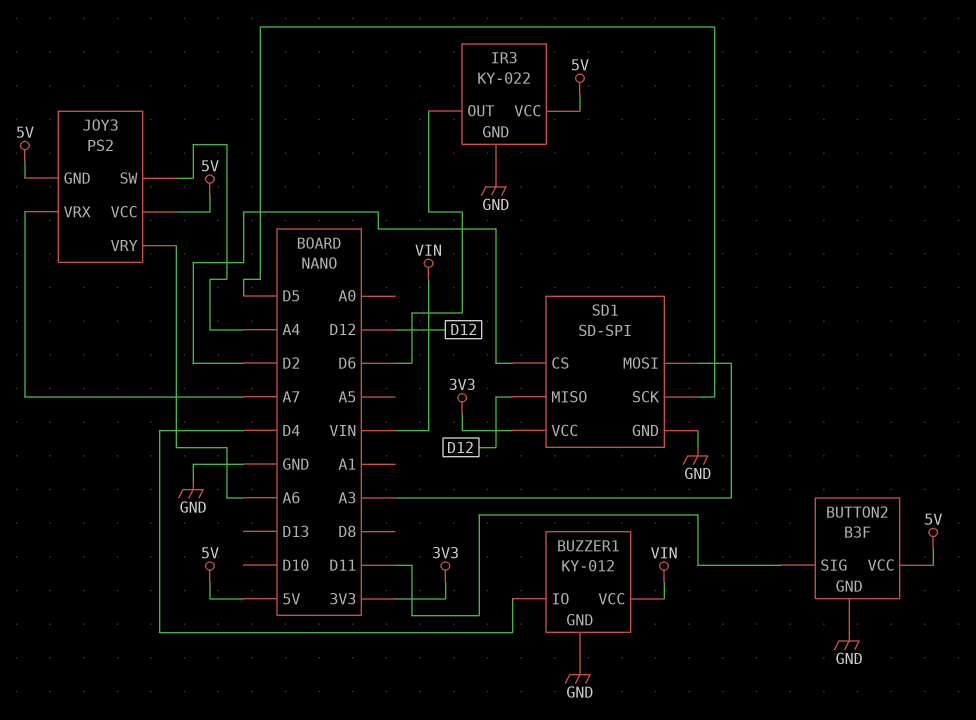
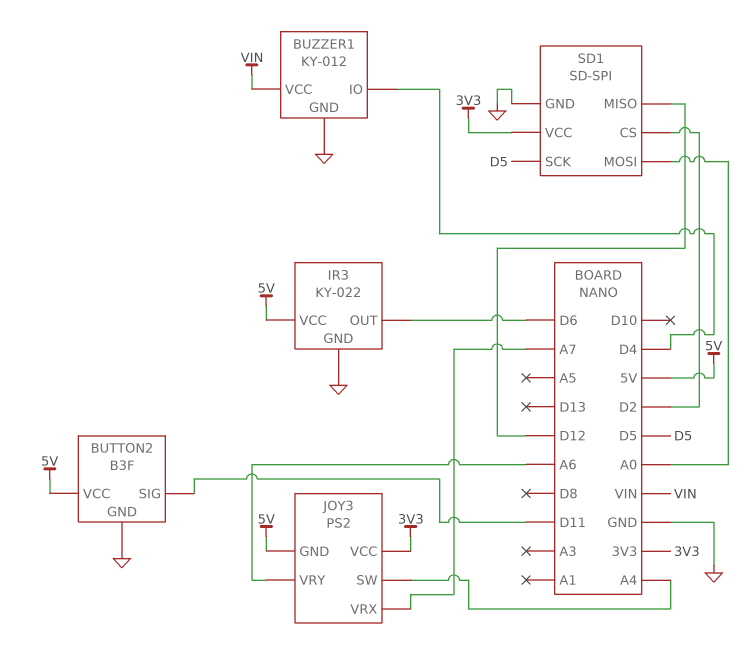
JOY3 pin VCC: 5V -> 3V3
SD1 pin MOSI: A3 -> A0

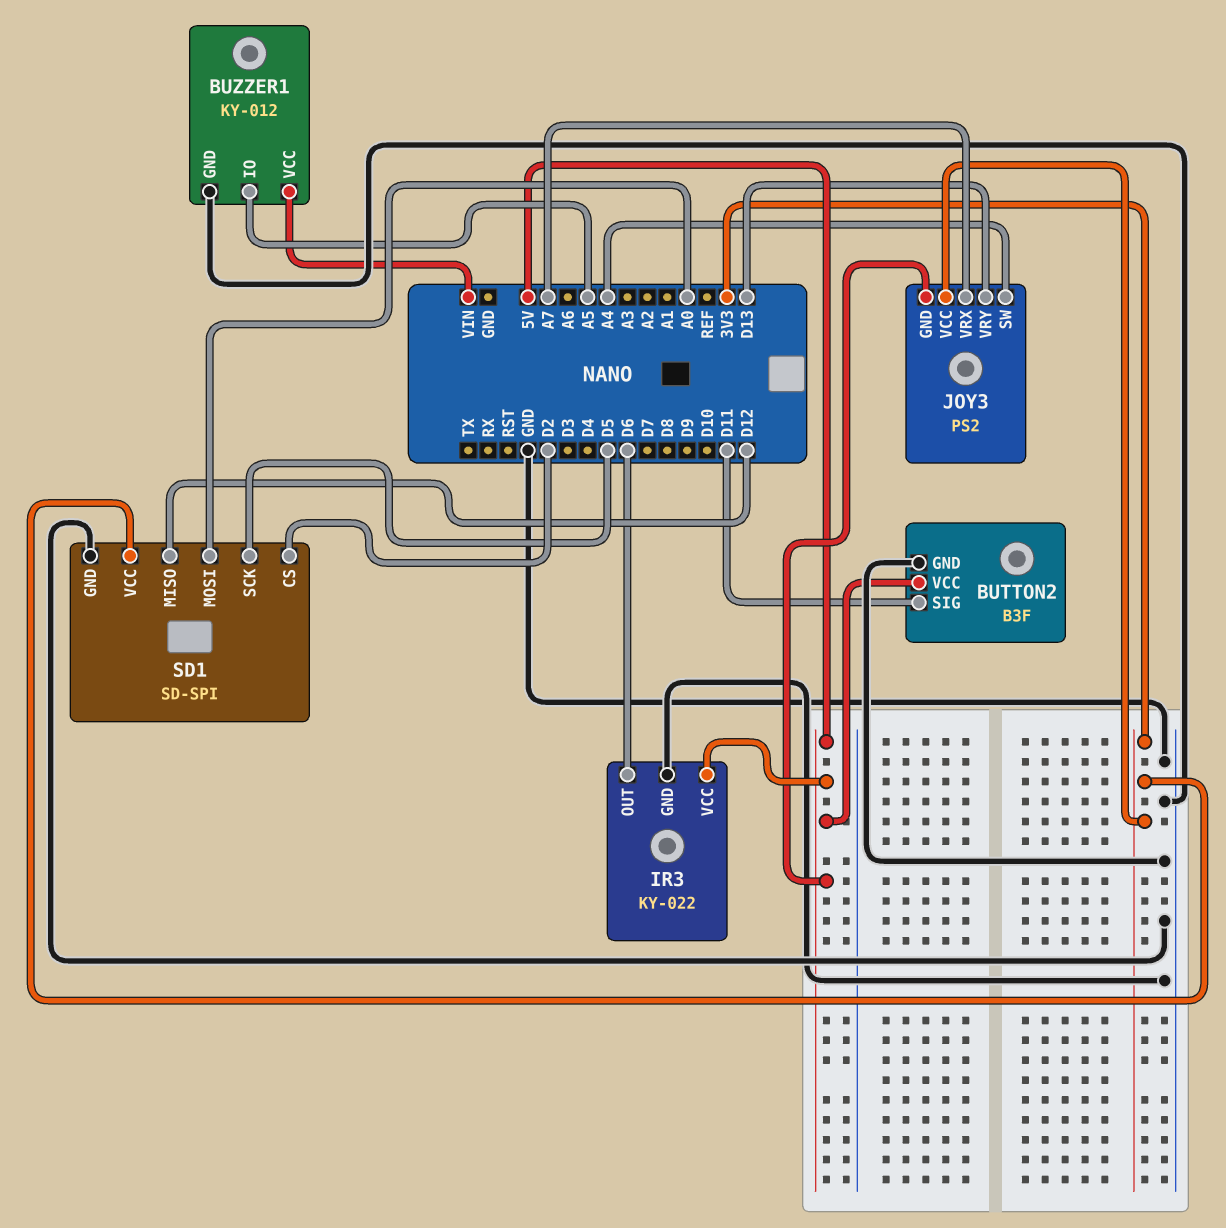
BUZZER1 pin IO: D4 -> A5
JOY3 pin VRY: A6 -> D13

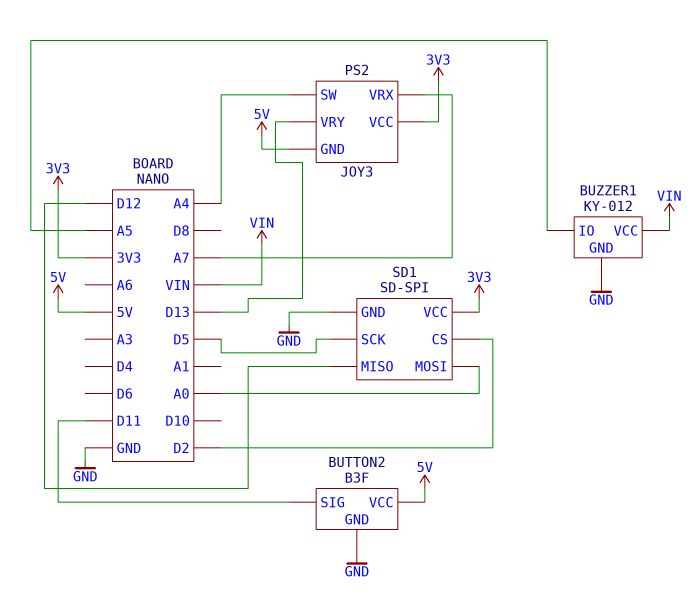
IR3: KY-022 -> none
IR3 pin GND: GND -> none
IR3 pin OUT: D6 -> none
IR3 pin VCC: 5V -> none

